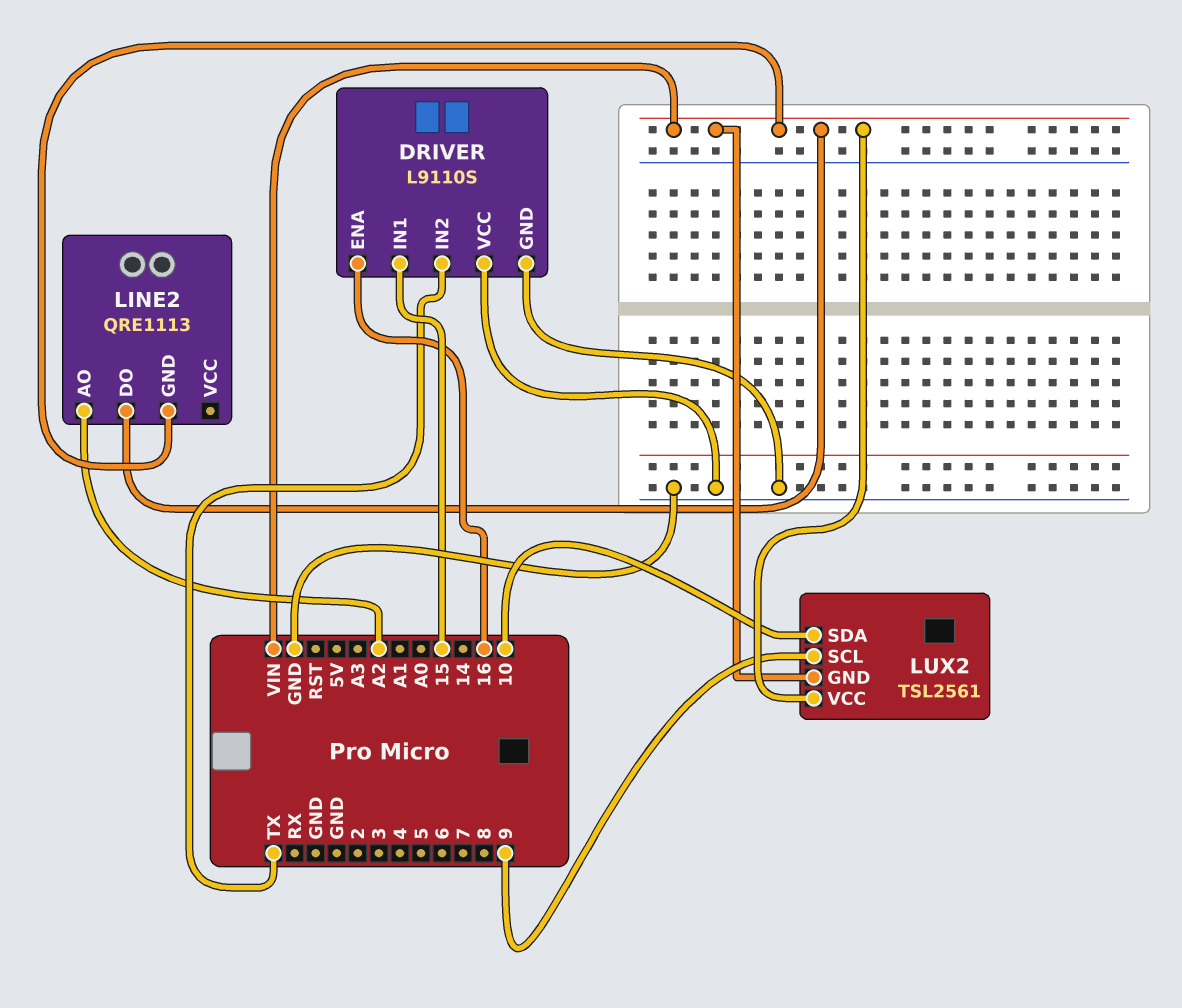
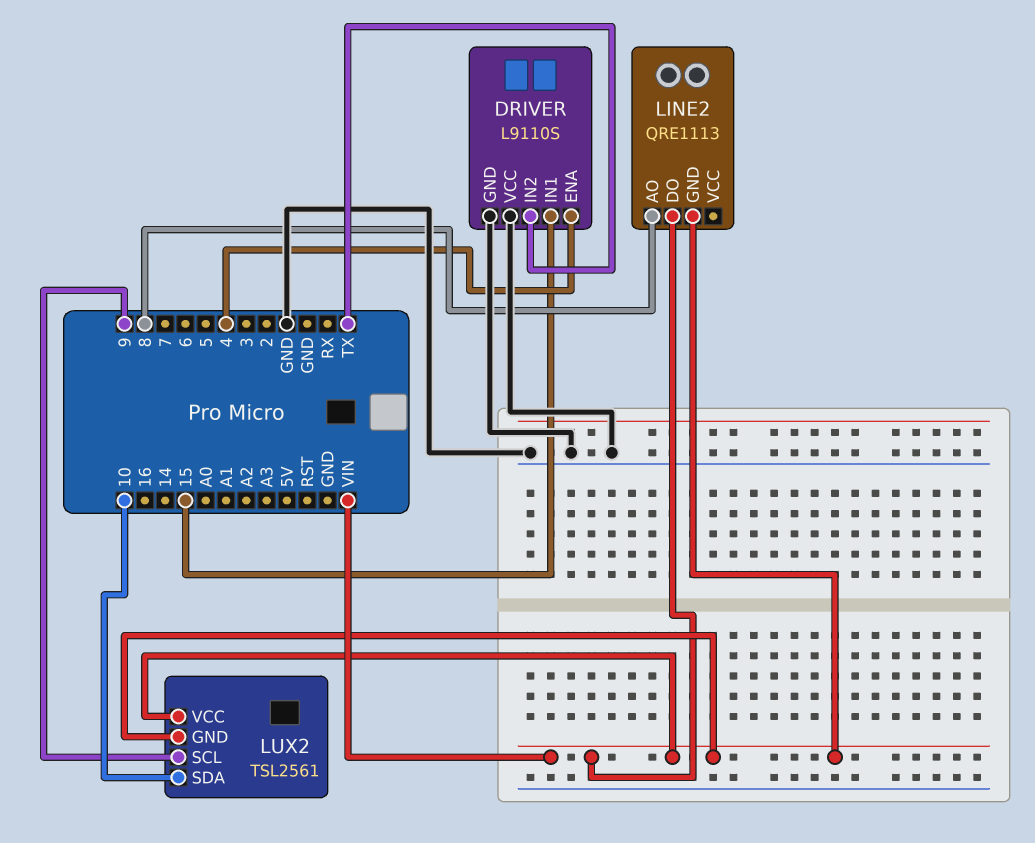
DRIVER pin ENA: 16 -> 4
LINE2 pin AO: A2 -> 8

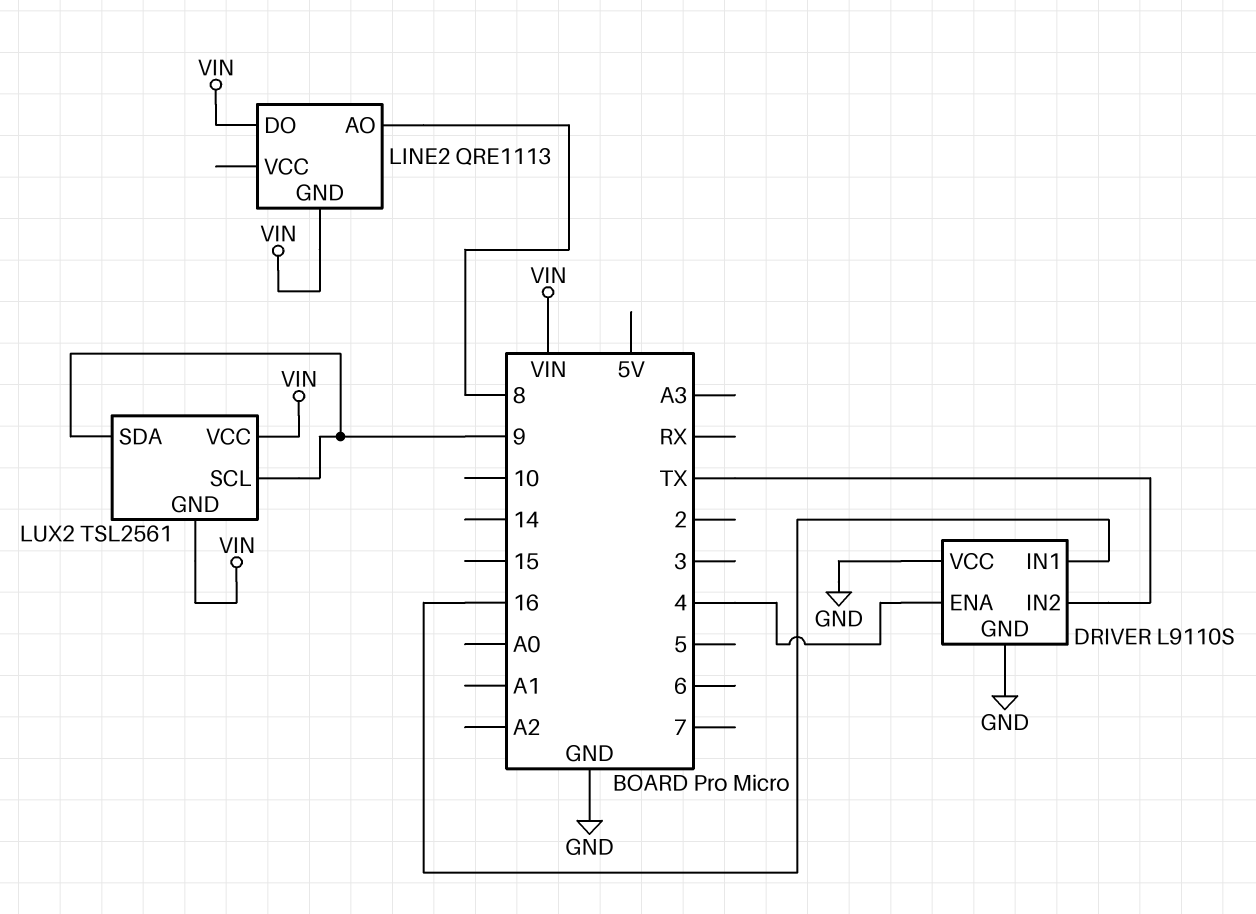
DRIVER pin IN1: 15 -> 16
LUX2 pin SDA: 10 -> 9

